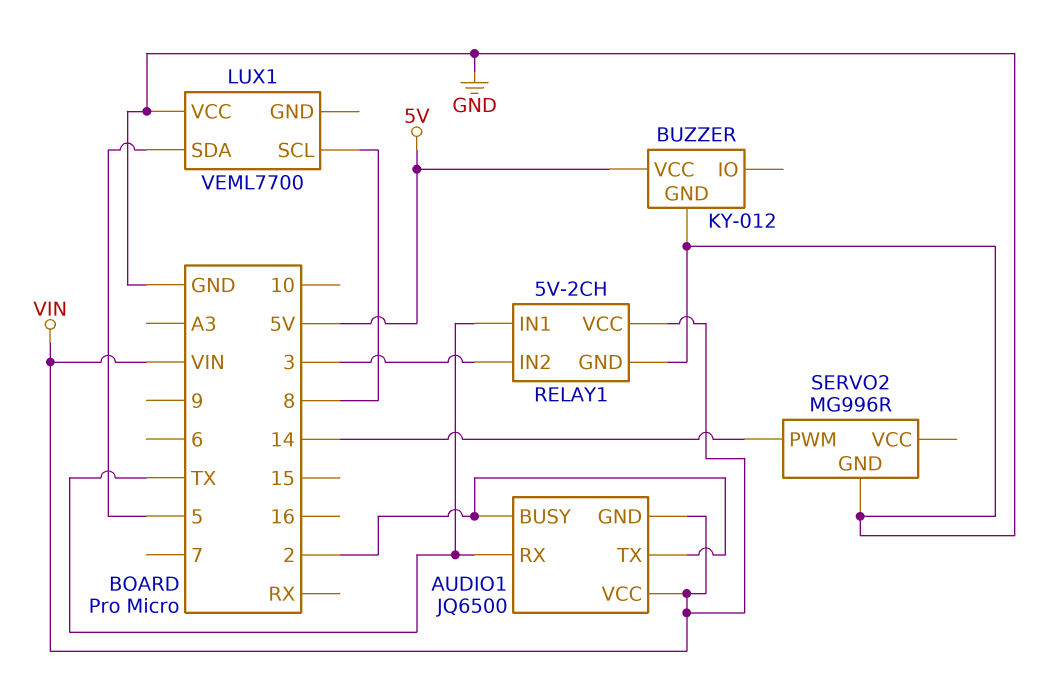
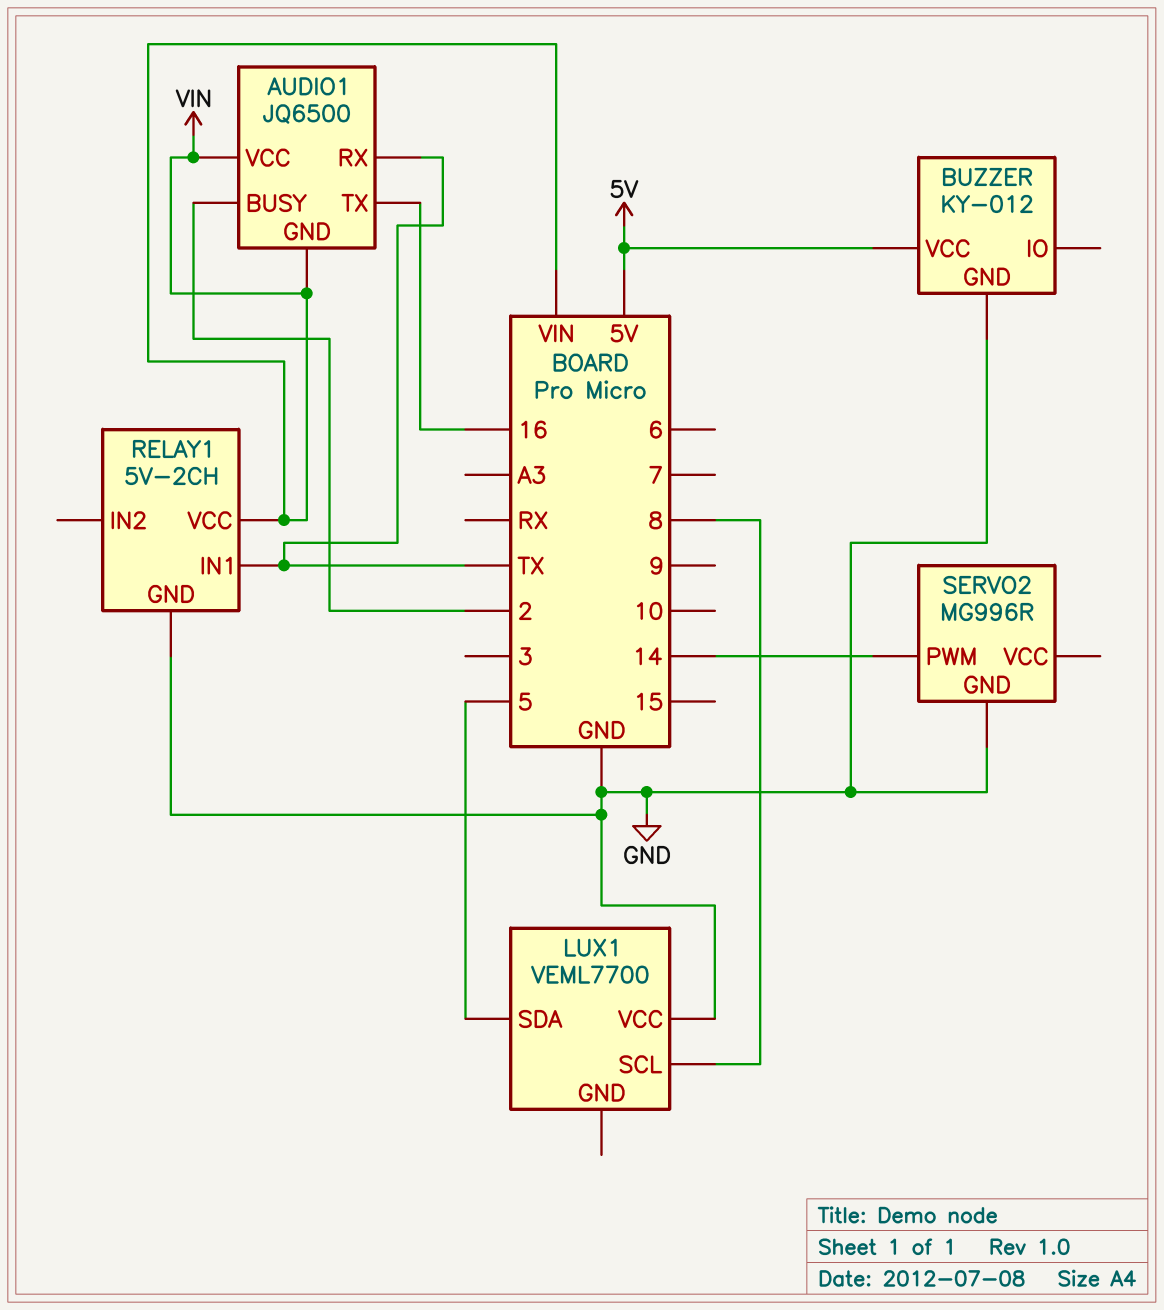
AUDIO1 pin TX: 2 -> 16
RELAY1 pin IN2: 3 -> none

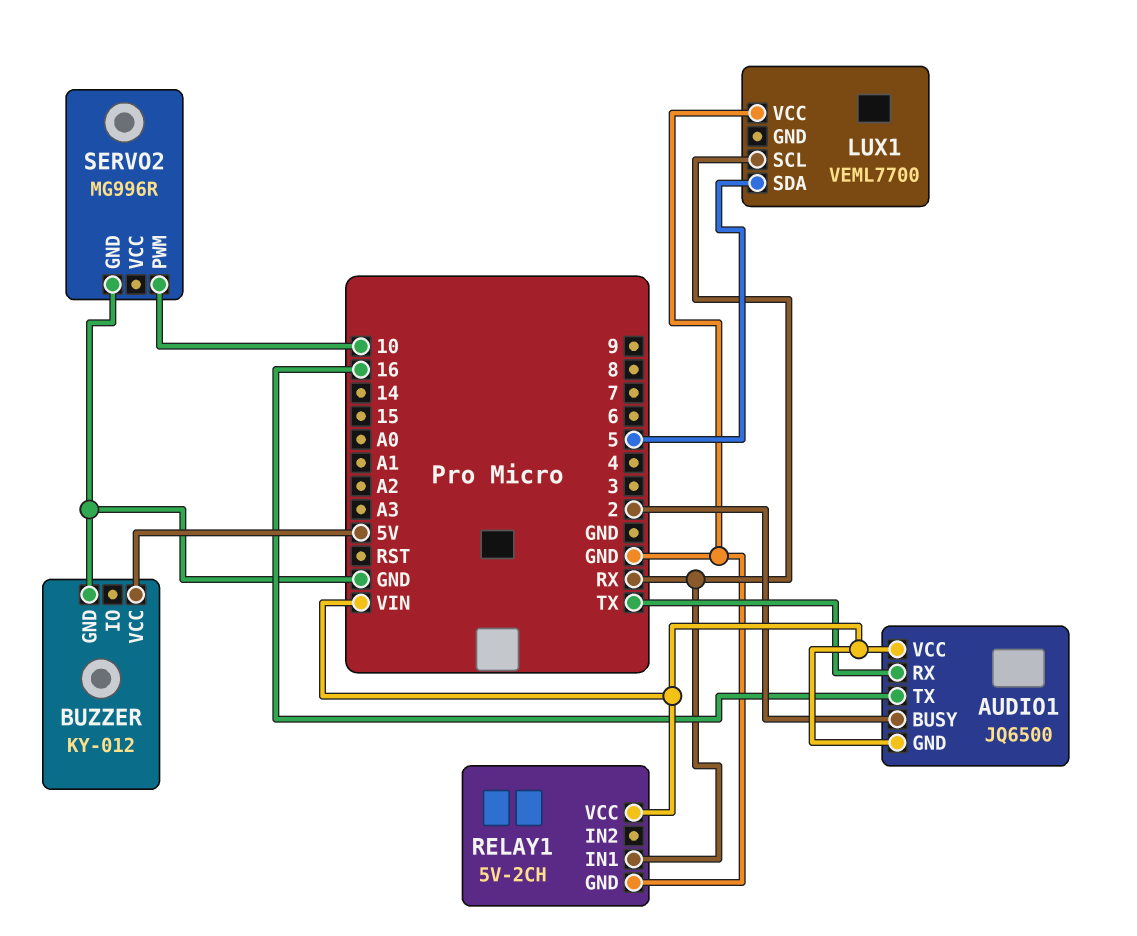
LUX1 pin SCL: 8 -> RX
RELAY1 pin IN1: TX -> RX
SERVO2 pin PWM: 14 -> 10

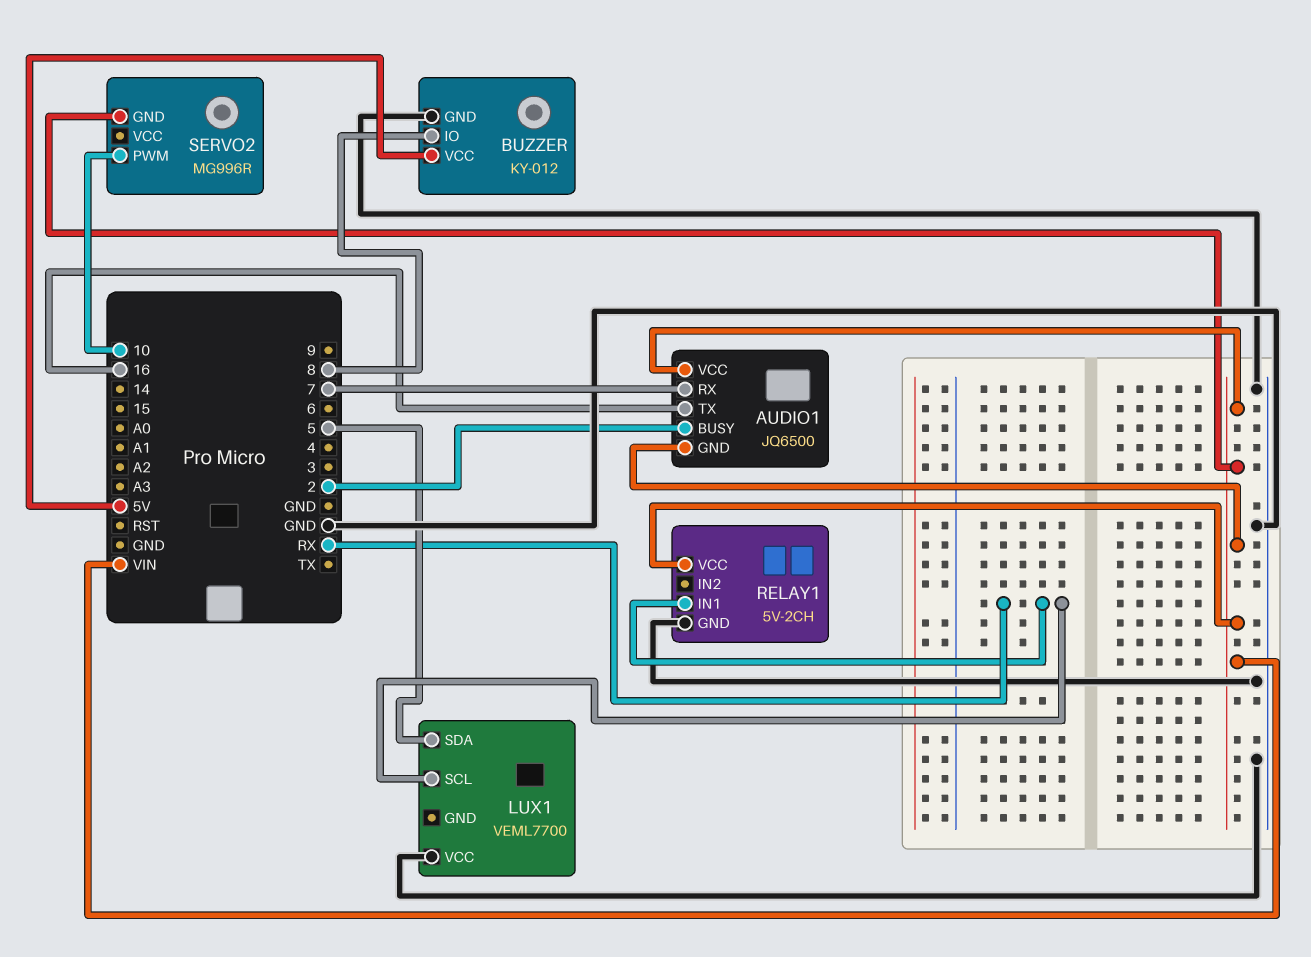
AUDIO1 pin RX: TX -> 7
BUZZER pin IO: none -> 8
SERVO2 pin GND: GND -> VIN

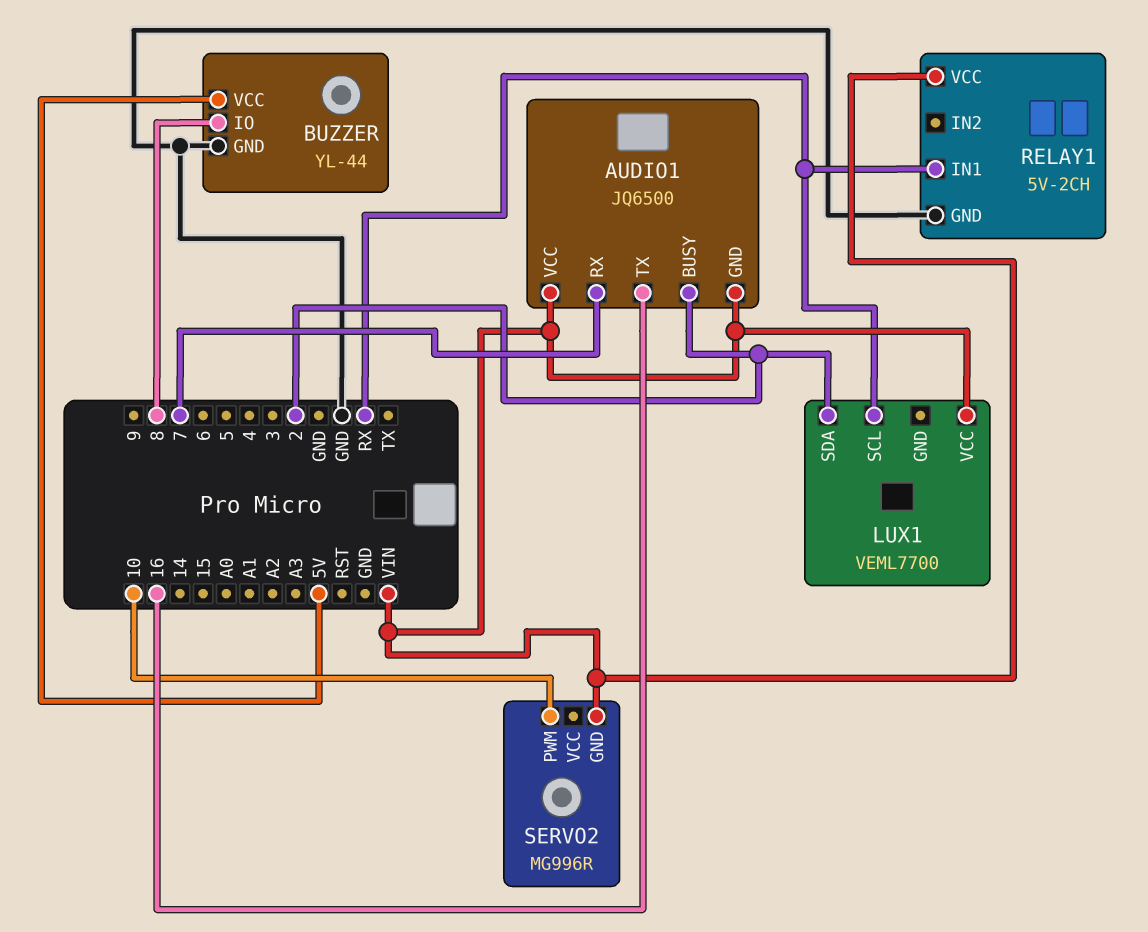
BUZZER: KY-012 -> YL-44
LUX1 pin SDA: 5 -> 2
LUX1 pin VCC: GND -> VIN

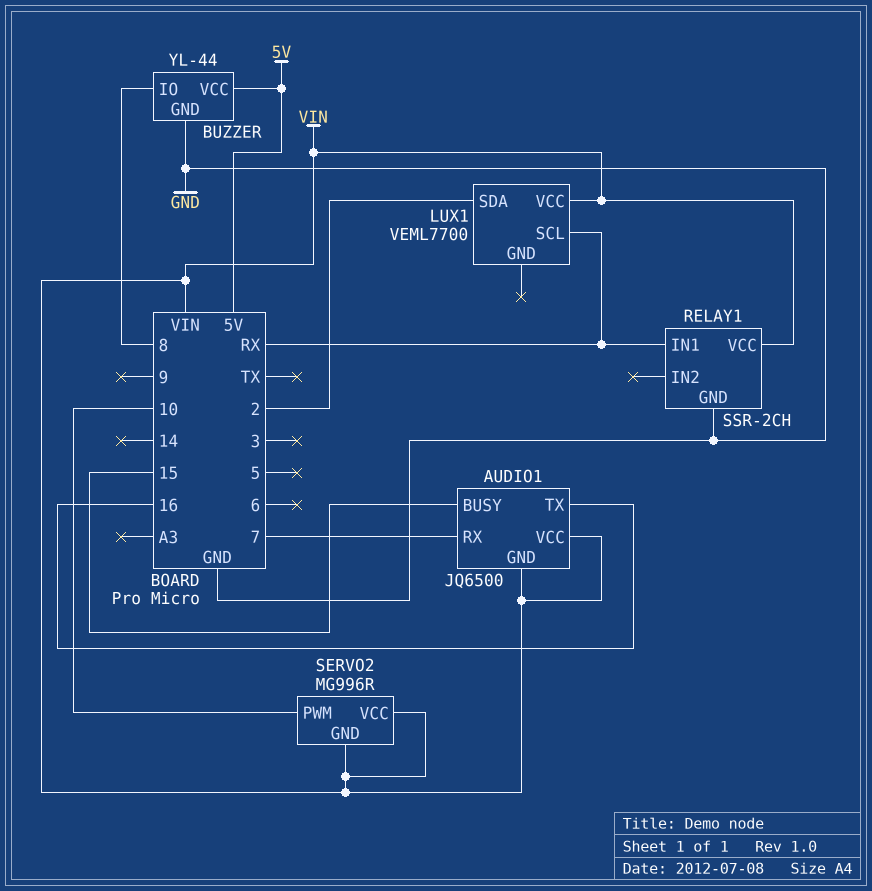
AUDIO1 pin BUSY: 2 -> 15
RELAY1: 5V-2CH -> SSR-2CH
SERVO2 pin VCC: none -> VIN

